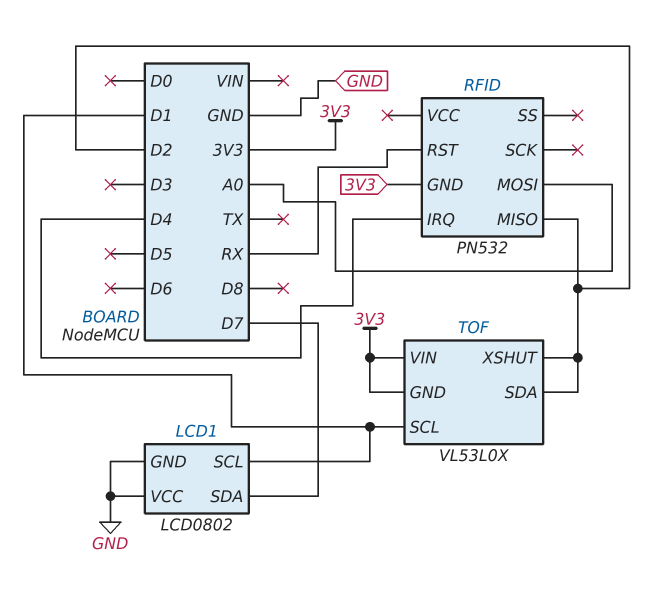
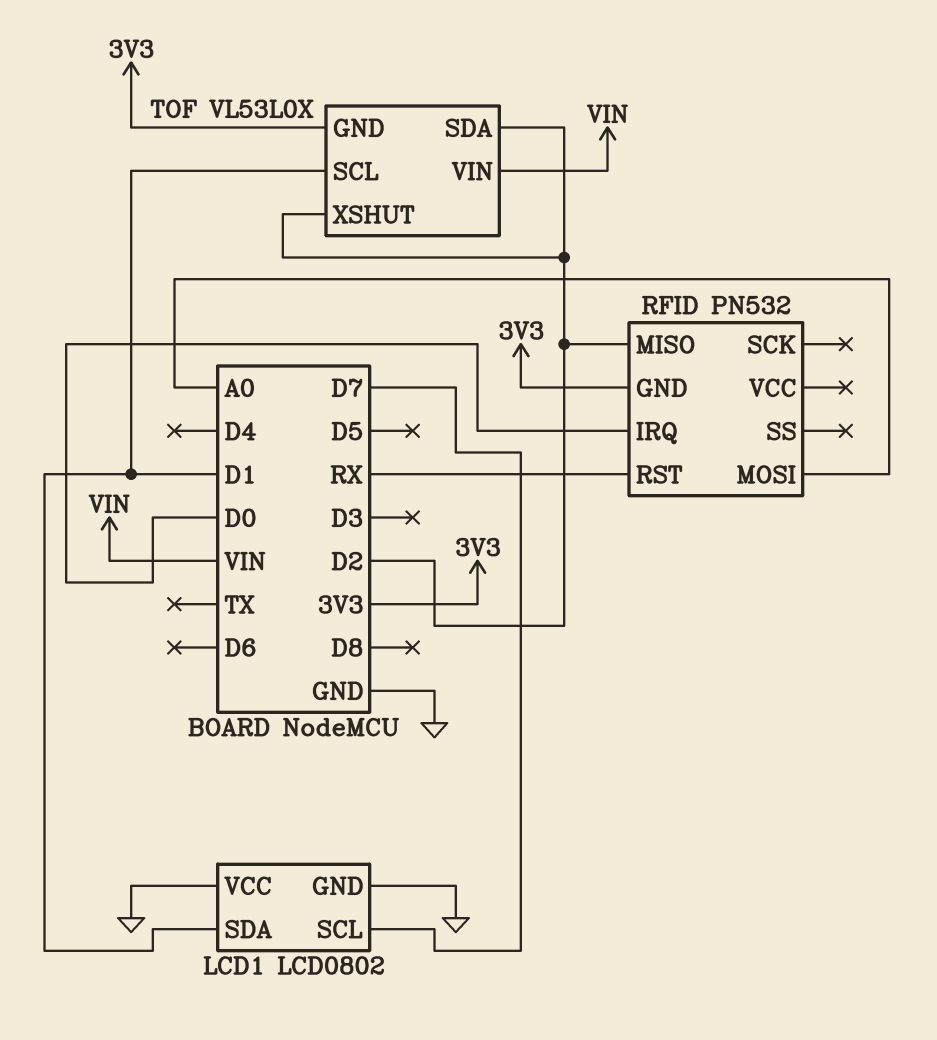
LCD1 pin SCL: D1 -> D7
LCD1 pin SDA: D7 -> D1
RFID pin IRQ: D4 -> D0
TOF pin VIN: 3V3 -> VIN

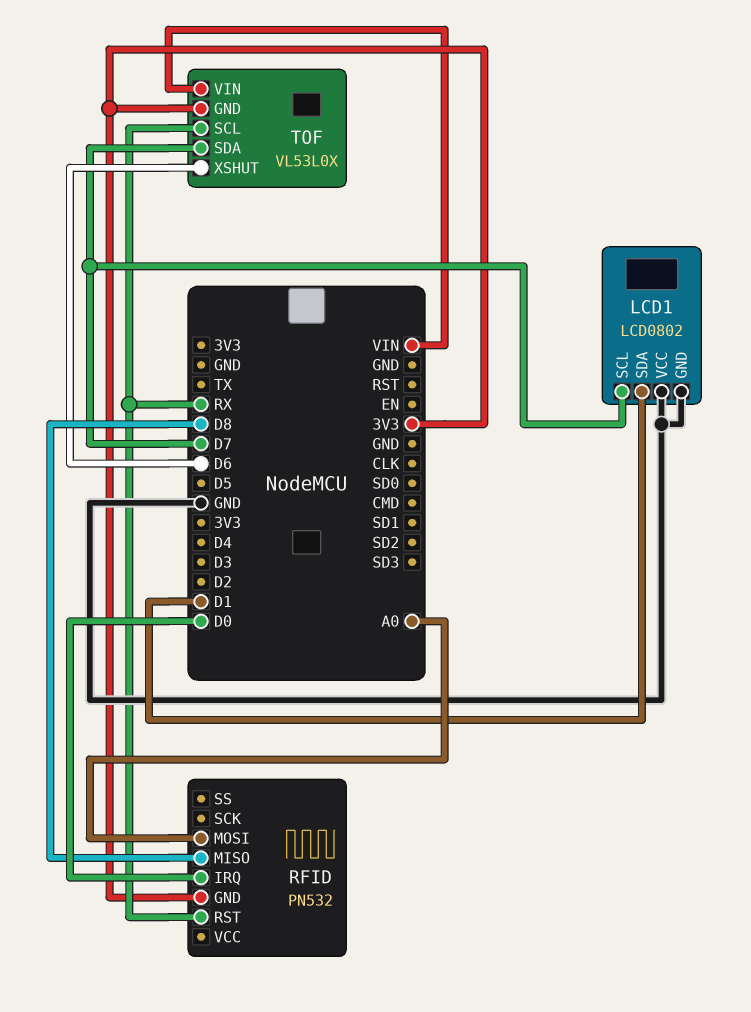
RFID pin MISO: D2 -> D8
TOF pin SCL: D1 -> RX
TOF pin SDA: D2 -> D7
TOF pin XSHUT: D2 -> D6

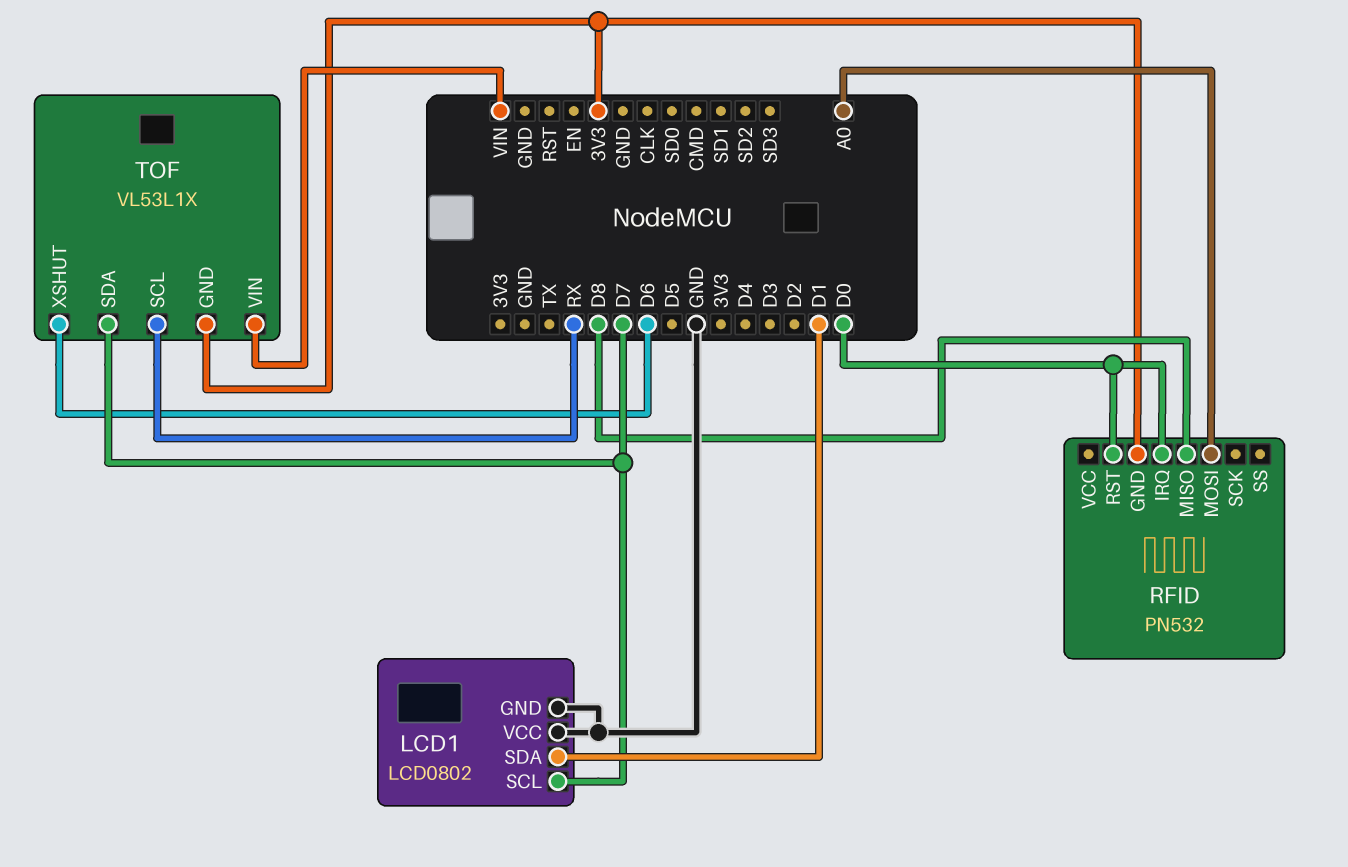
RFID pin RST: RX -> D0
TOF: VL53L0X -> VL53L1X

